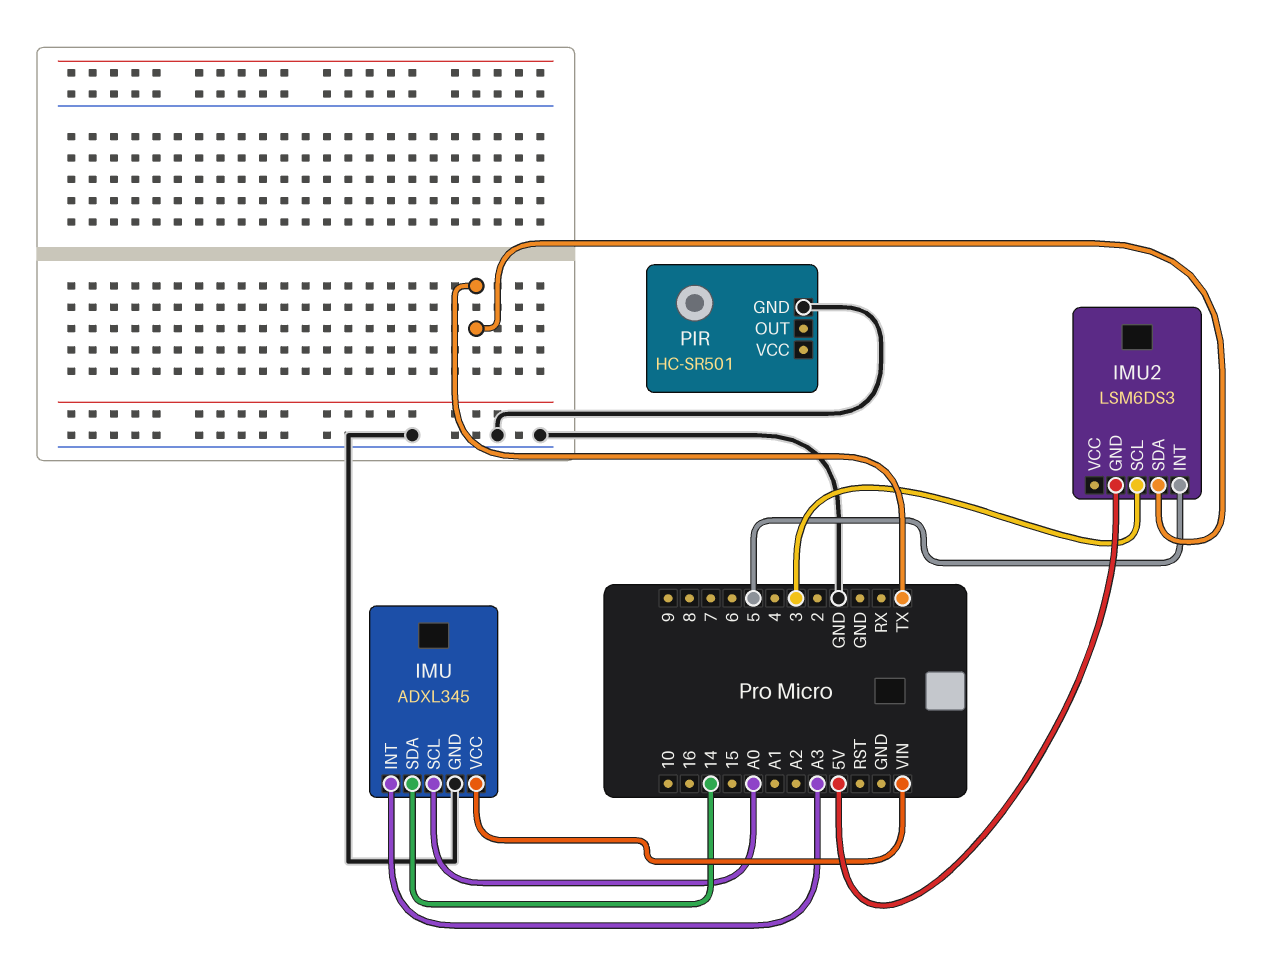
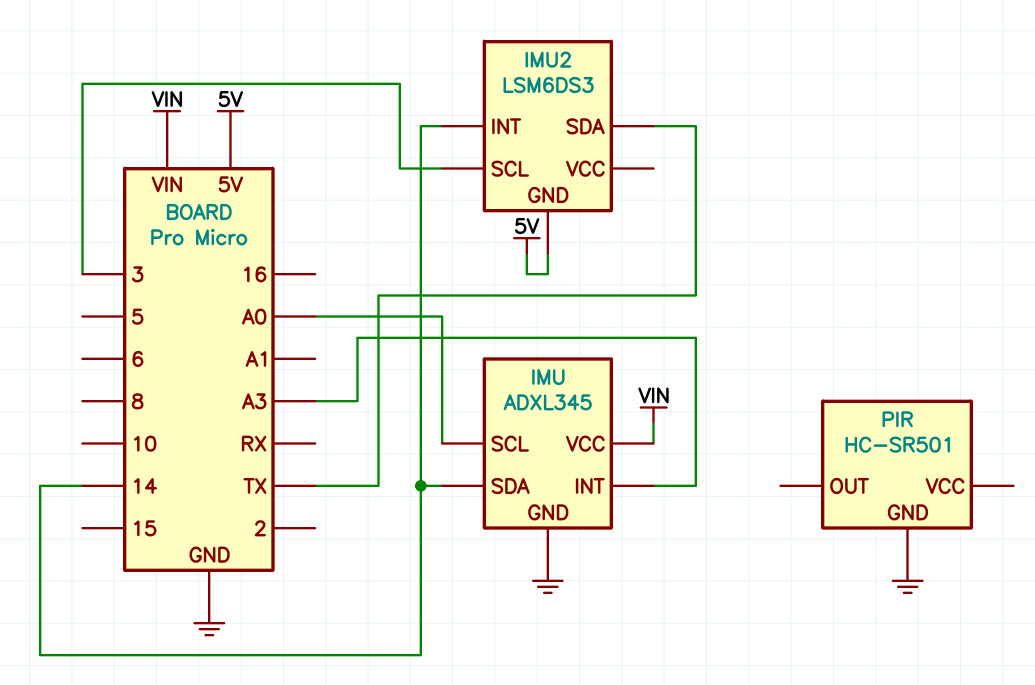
IMU2 pin INT: 5 -> 14

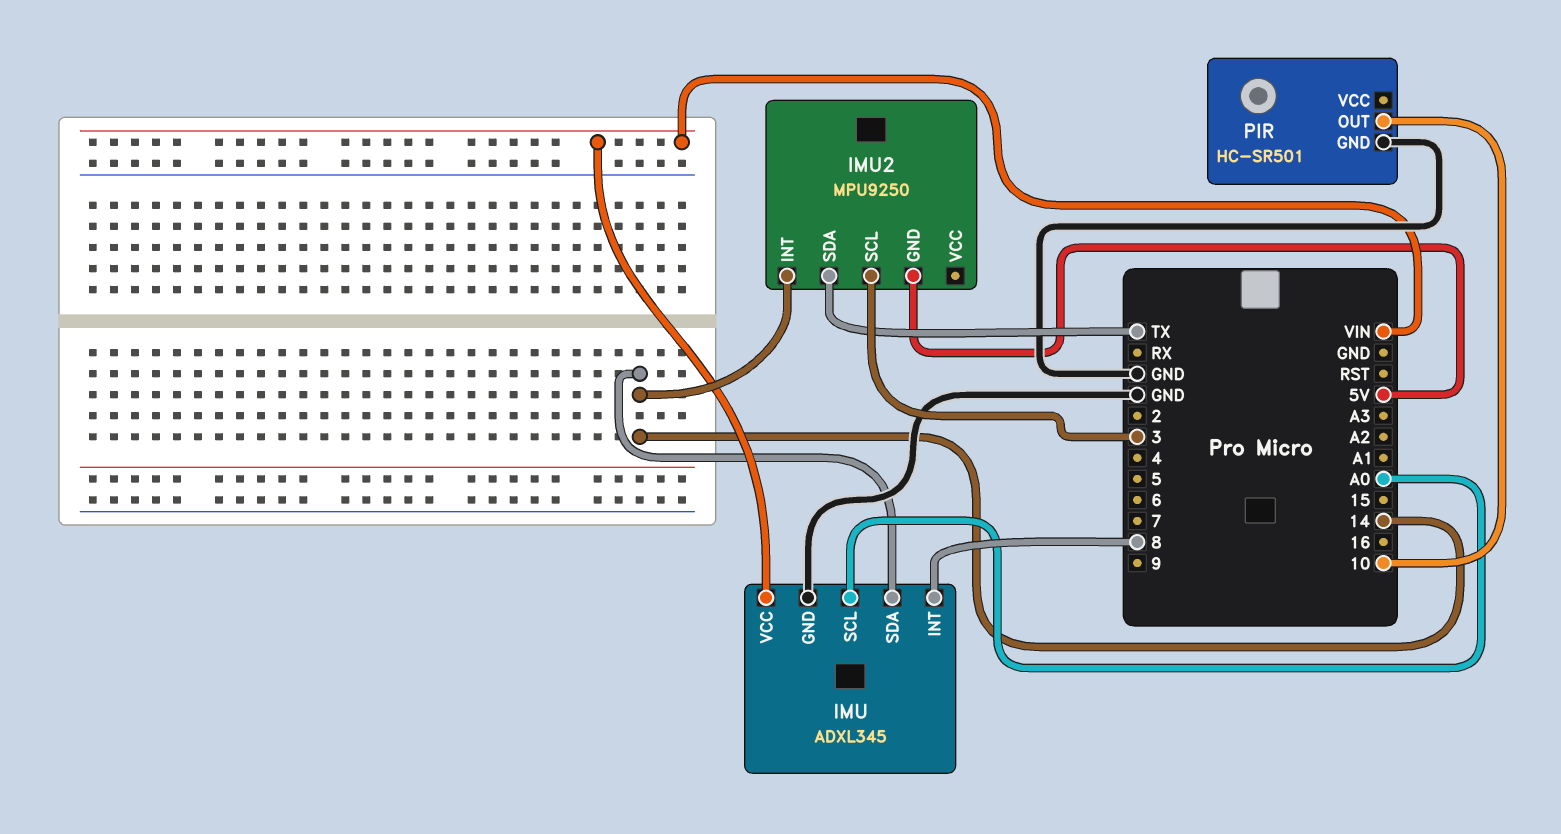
IMU pin INT: A3 -> 8
IMU2: LSM6DS3 -> MPU9250
PIR pin OUT: none -> 10

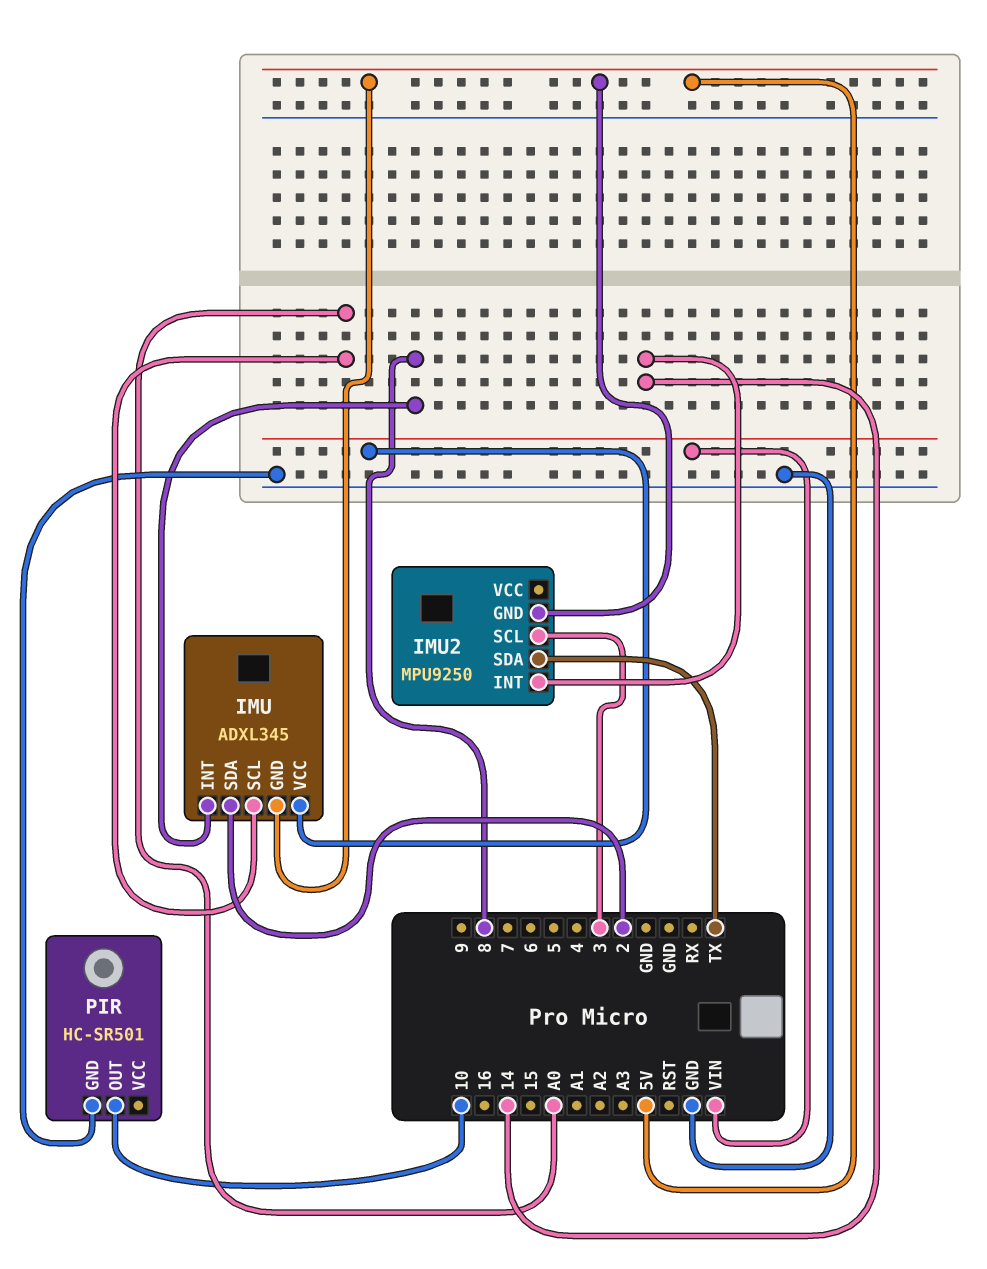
IMU pin GND: GND -> 5V
IMU pin SDA: 14 -> 2

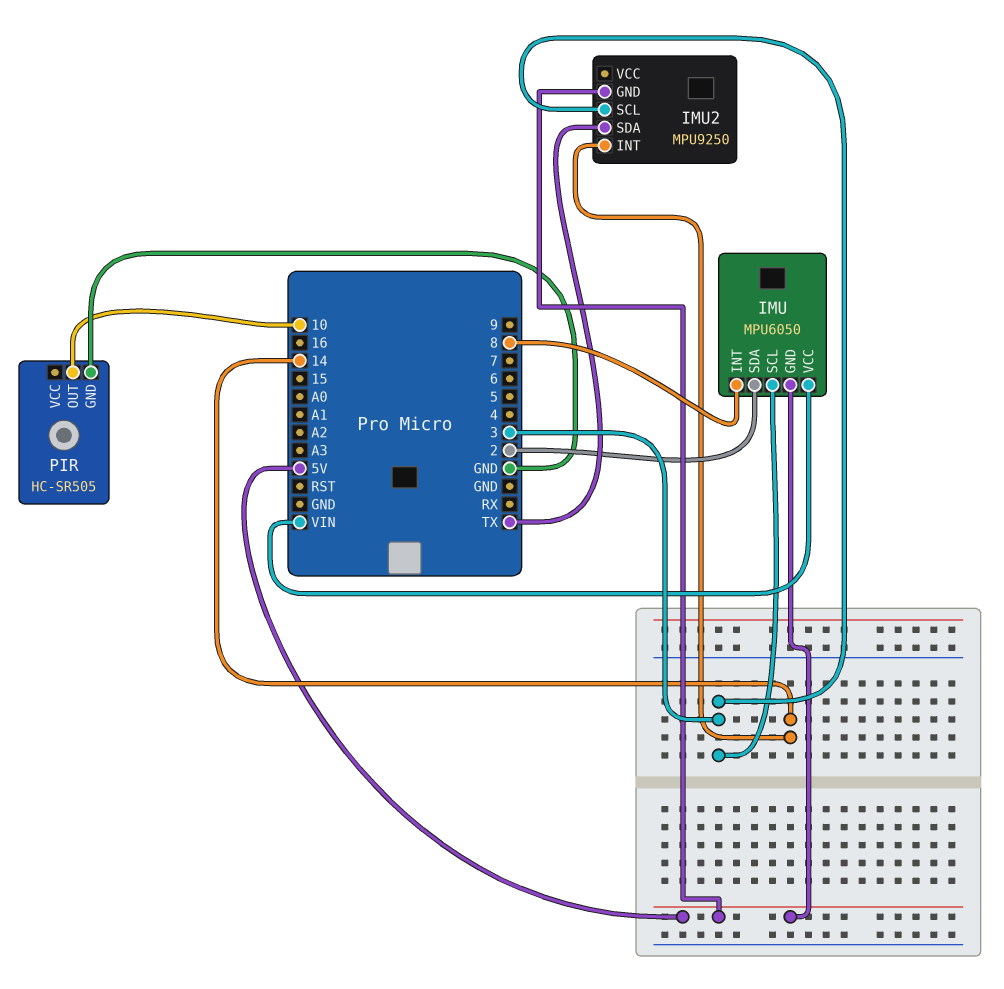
IMU: ADXL345 -> MPU6050
IMU pin SCL: A0 -> 3
PIR: HC-SR501 -> HC-SR505

